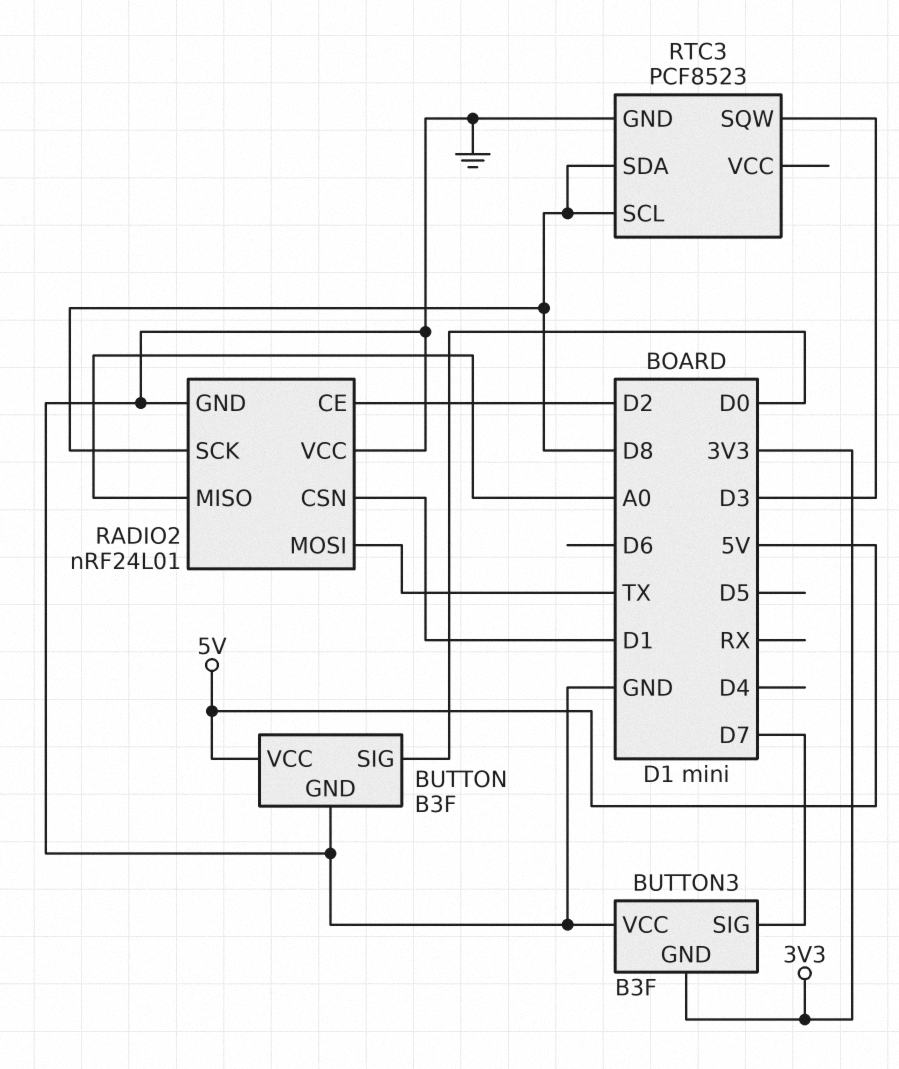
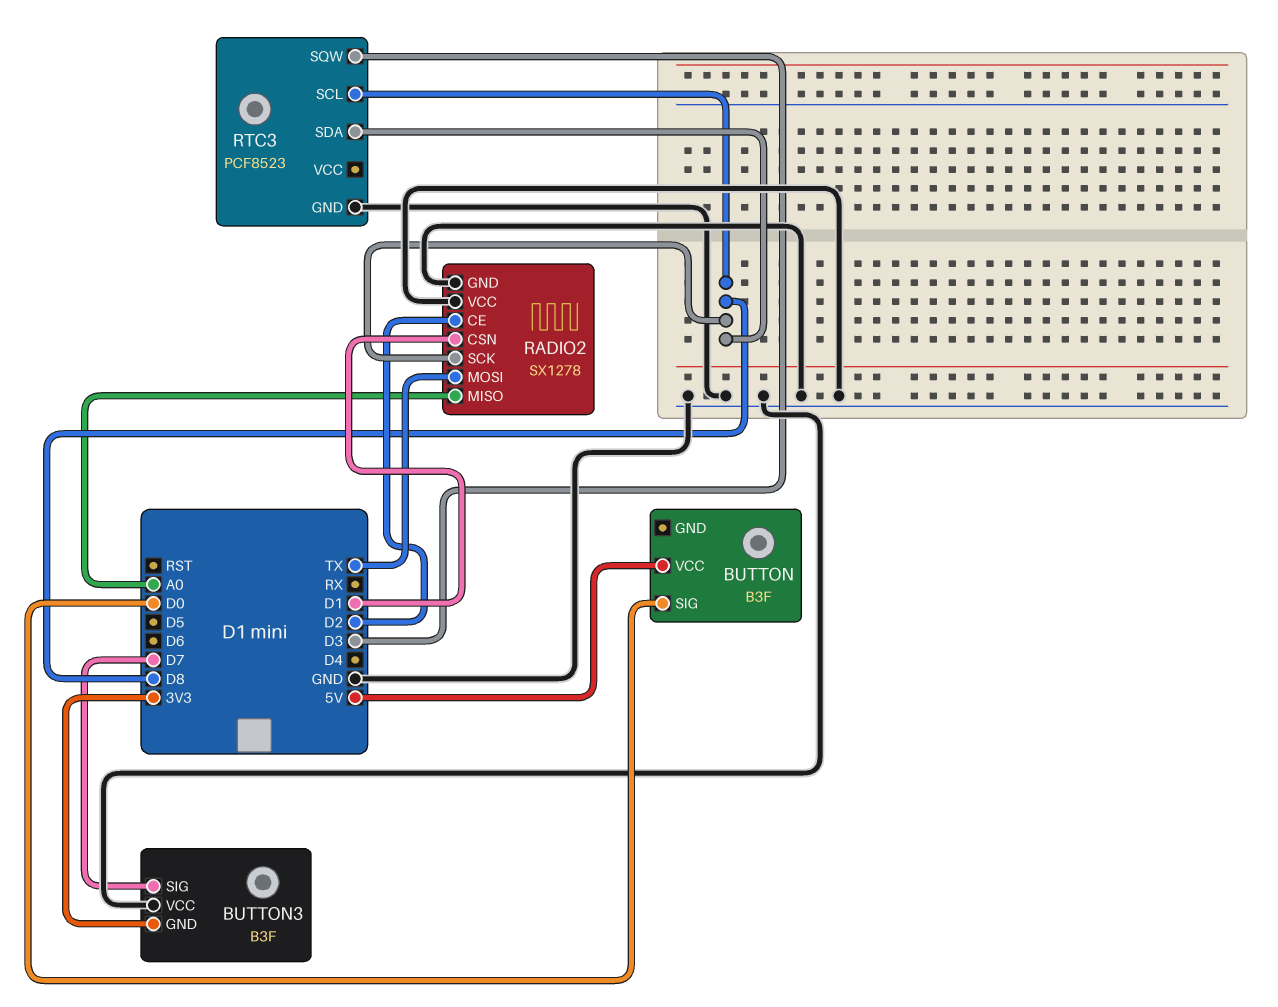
BUTTON pin GND: GND -> none
RADIO2: nRF24L01 -> SX1278

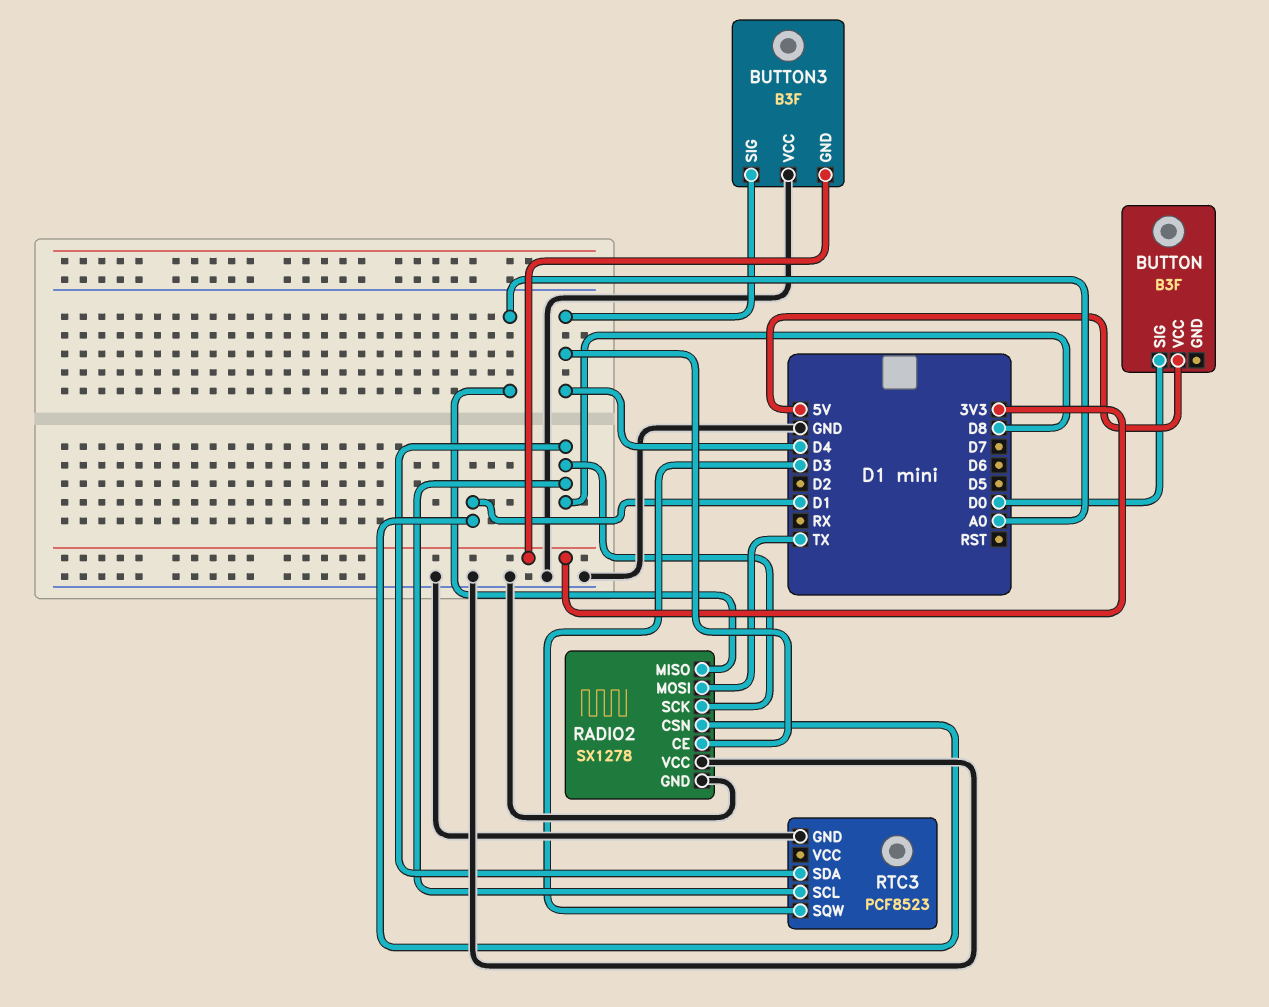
BUTTON3 pin SIG: D7 -> D4
RADIO2 pin CE: D2 -> D4

